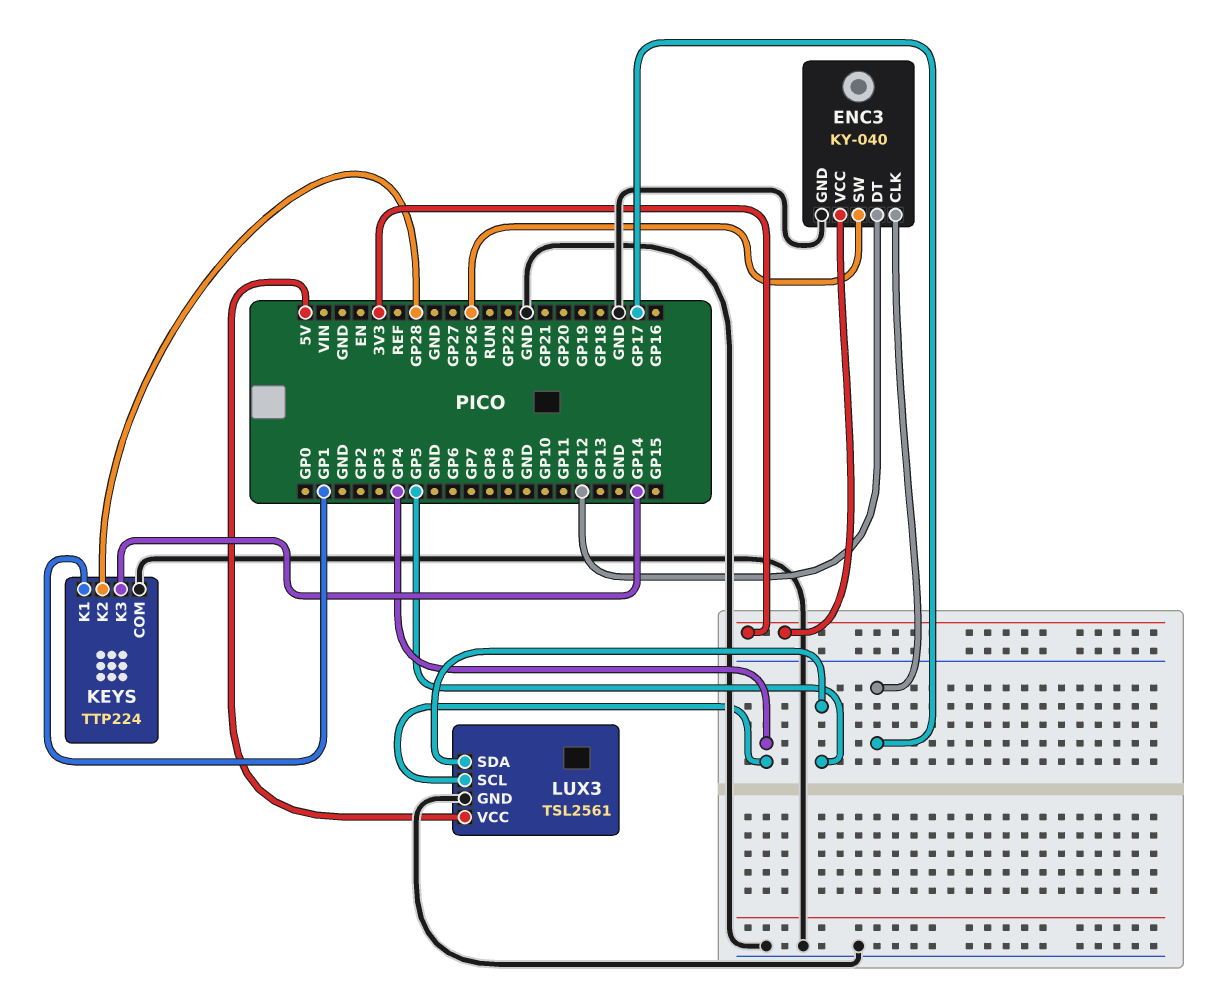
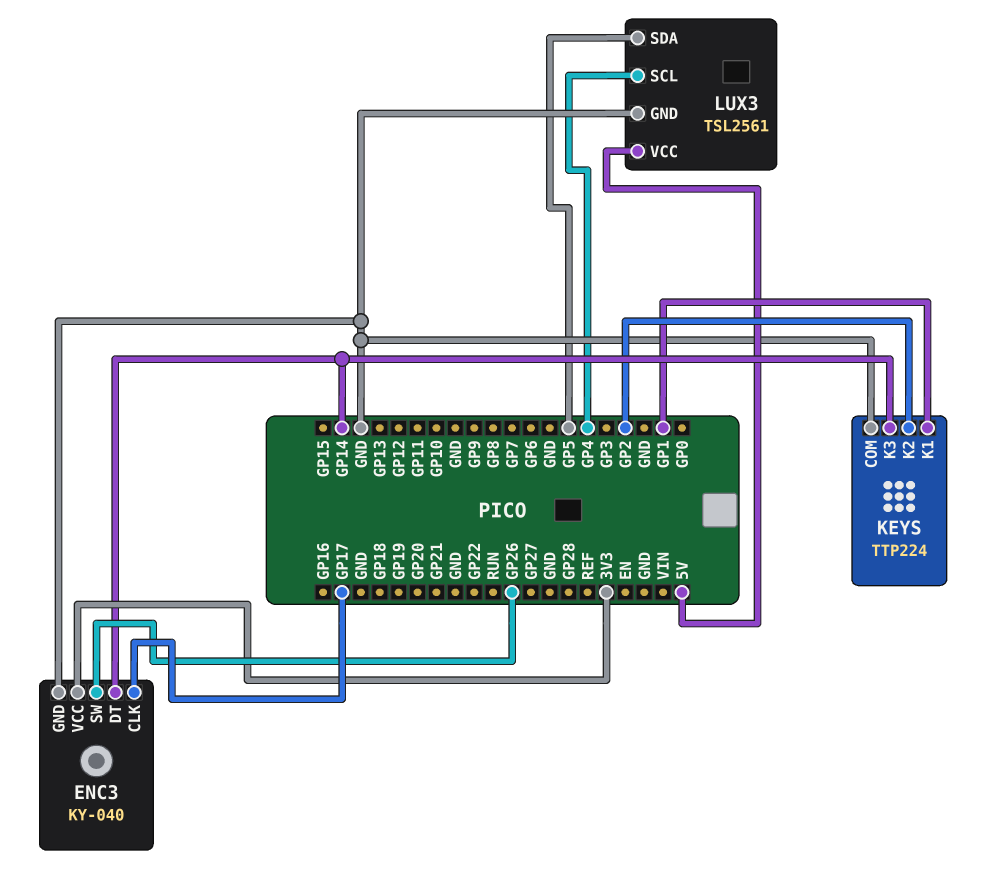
ENC3 pin DT: GP12 -> GP14
KEYS pin K2: GP28 -> GP2

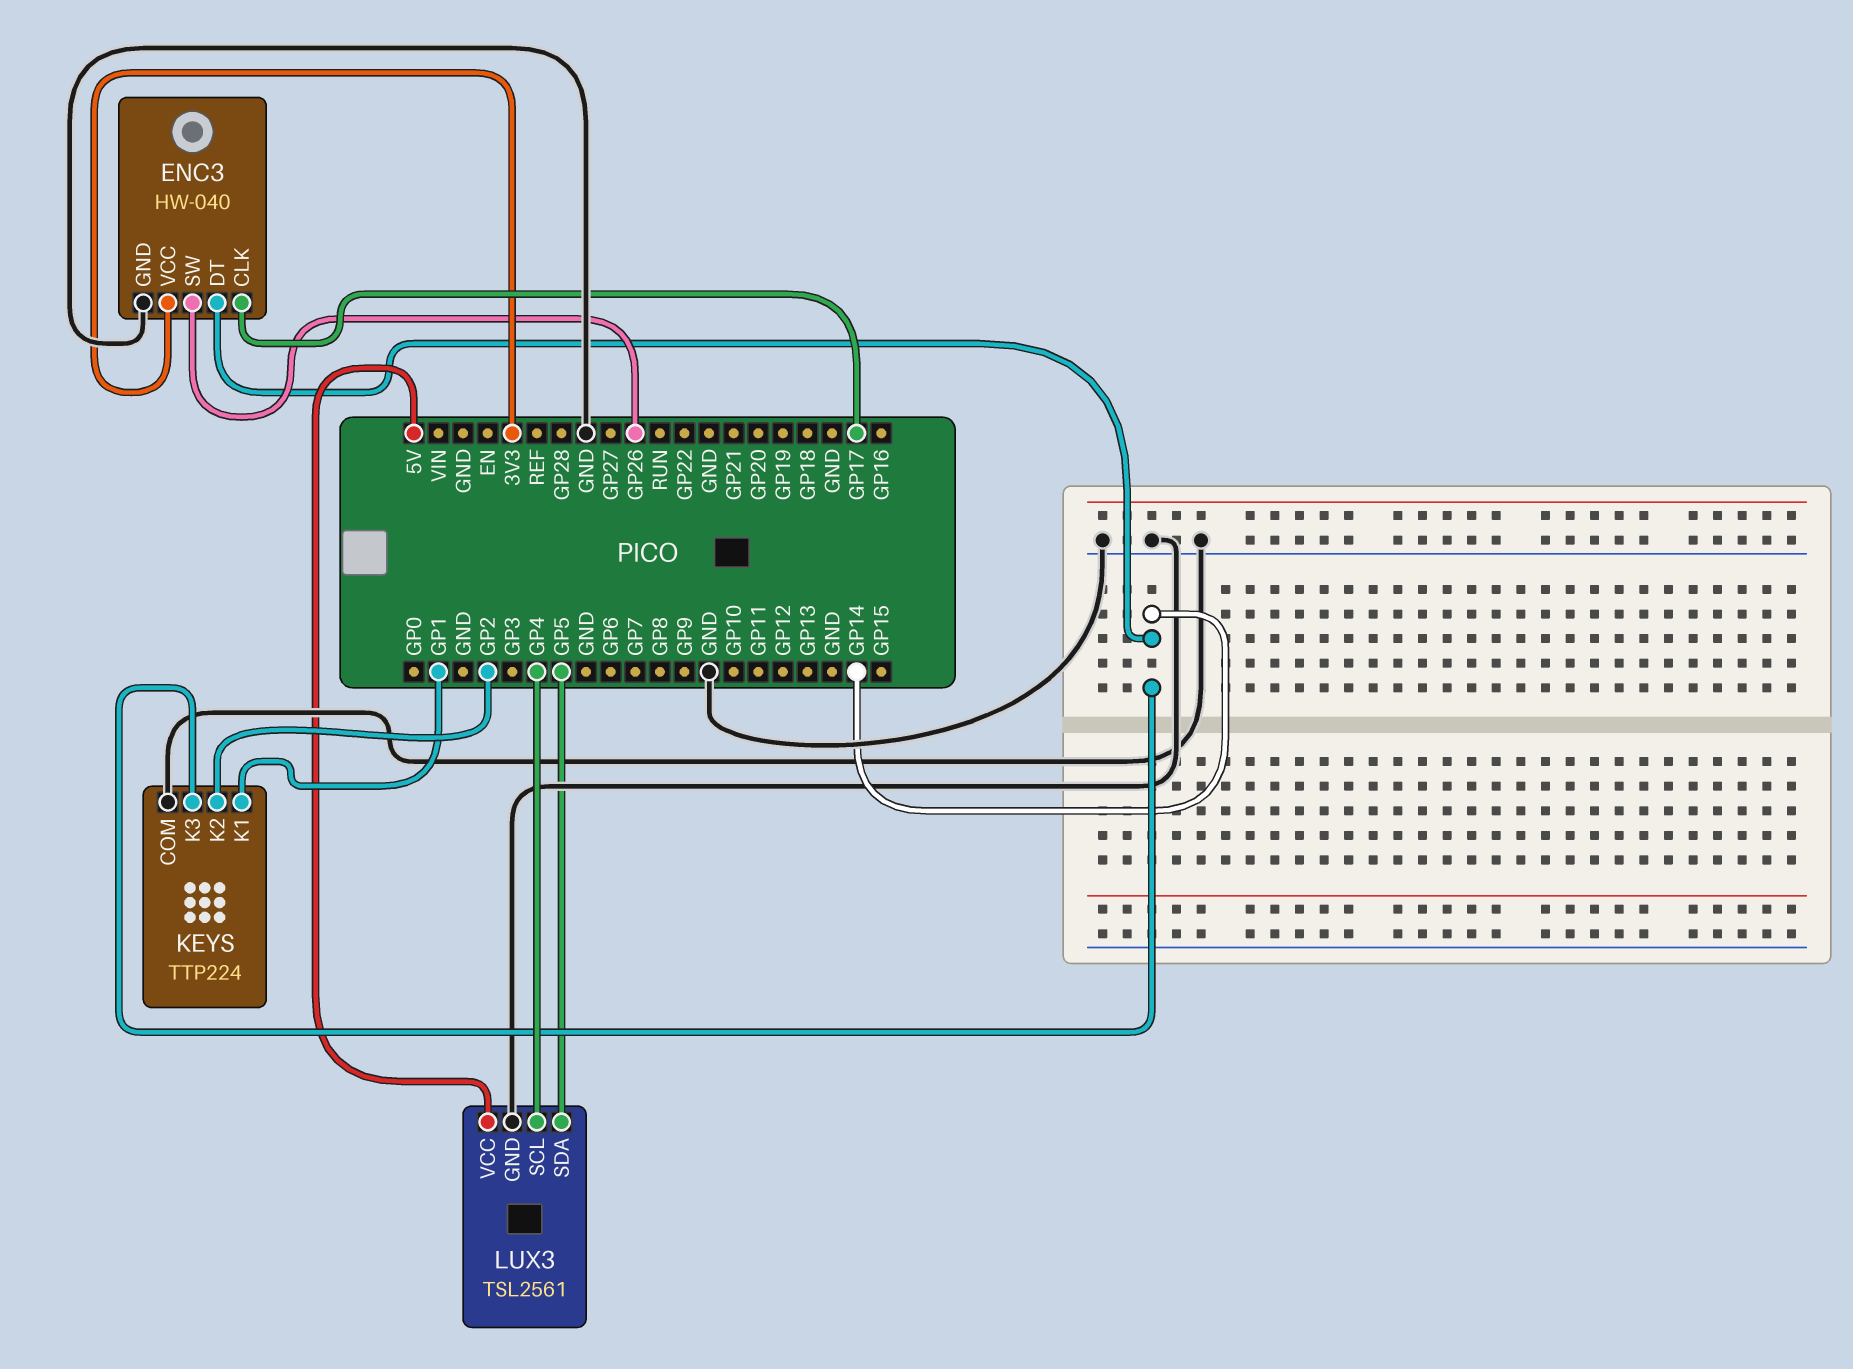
ENC3: KY-040 -> HW-040

